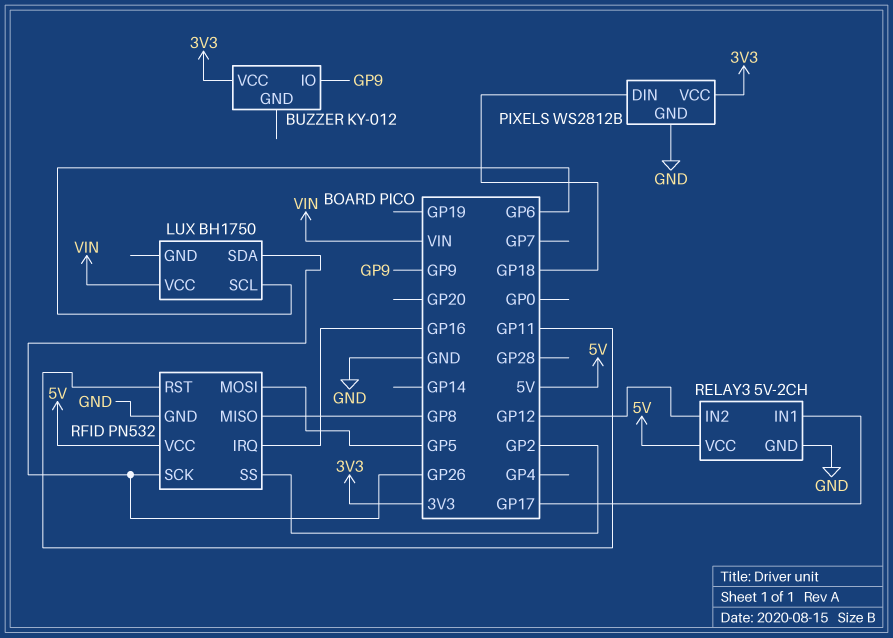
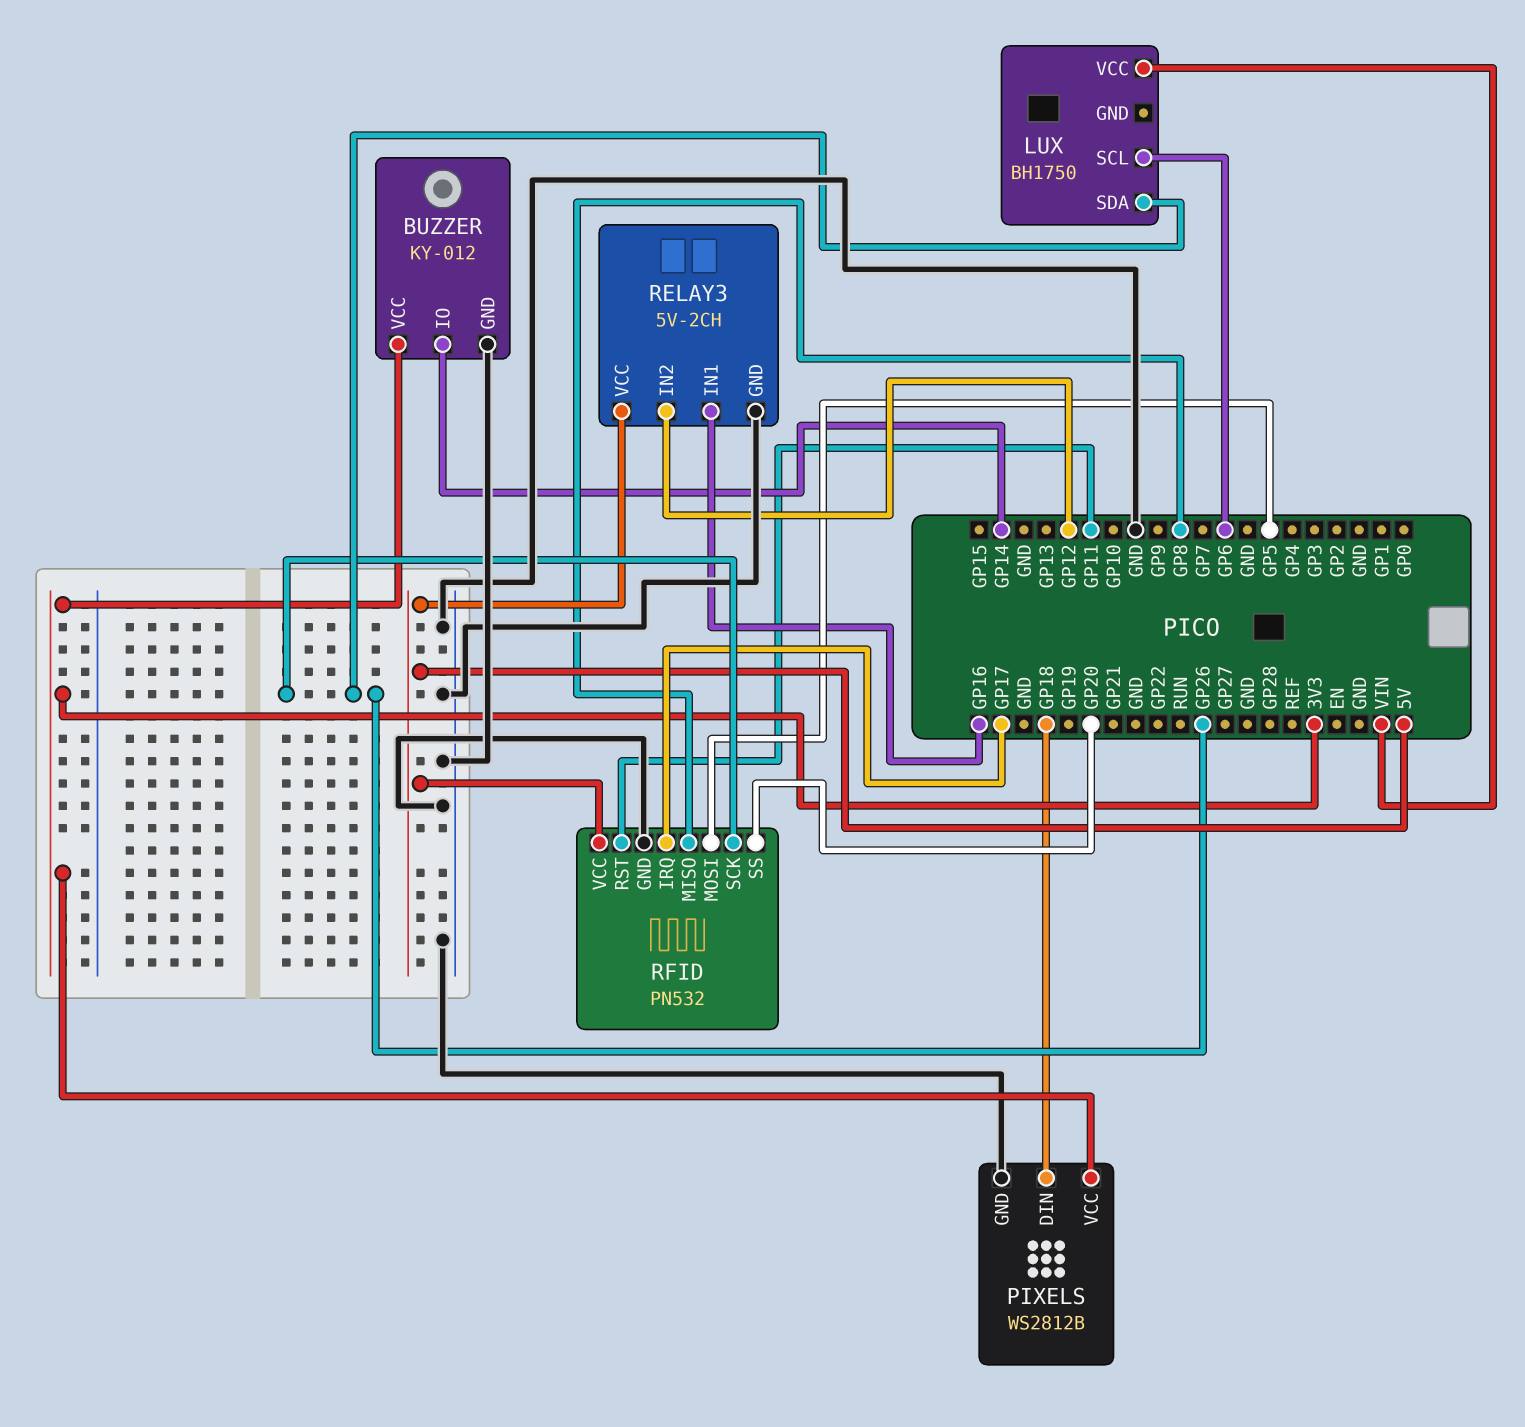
BUZZER pin GND: none -> GND
BUZZER pin IO: GP9 -> GP14
RELAY3 pin IN1: GP17 -> GP16
RFID pin IRQ: GP16 -> GP17
RFID pin SS: GP2 -> GP20

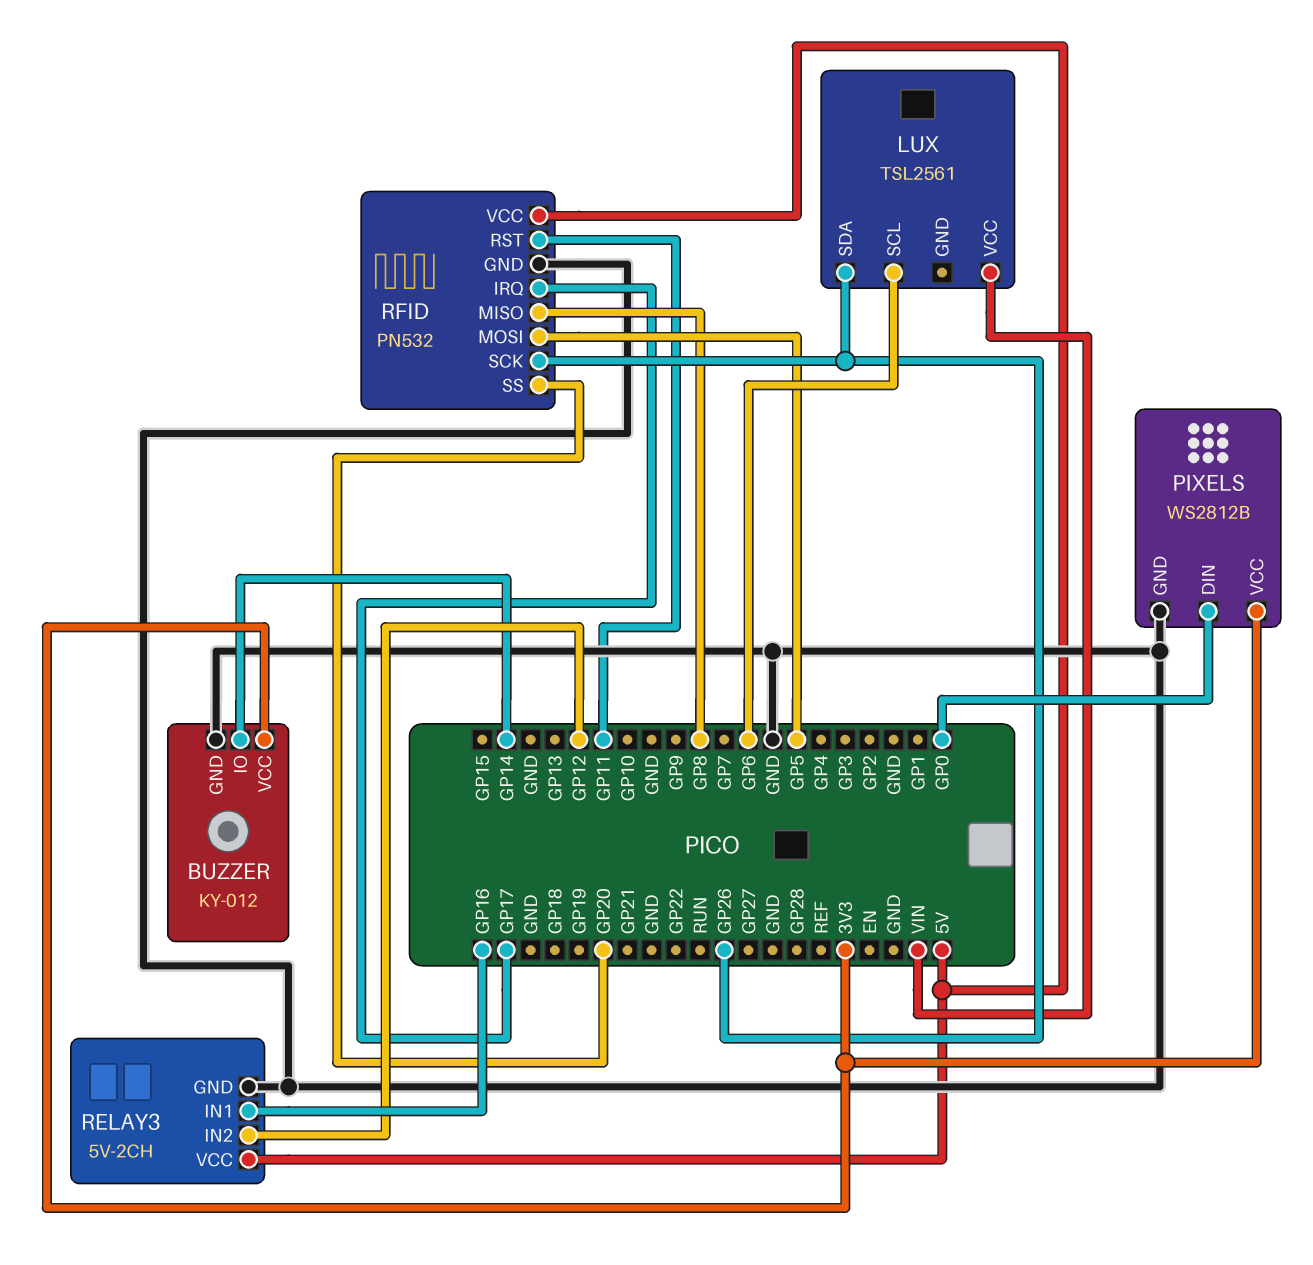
LUX: BH1750 -> TSL2561
PIXELS pin DIN: GP18 -> GP0

